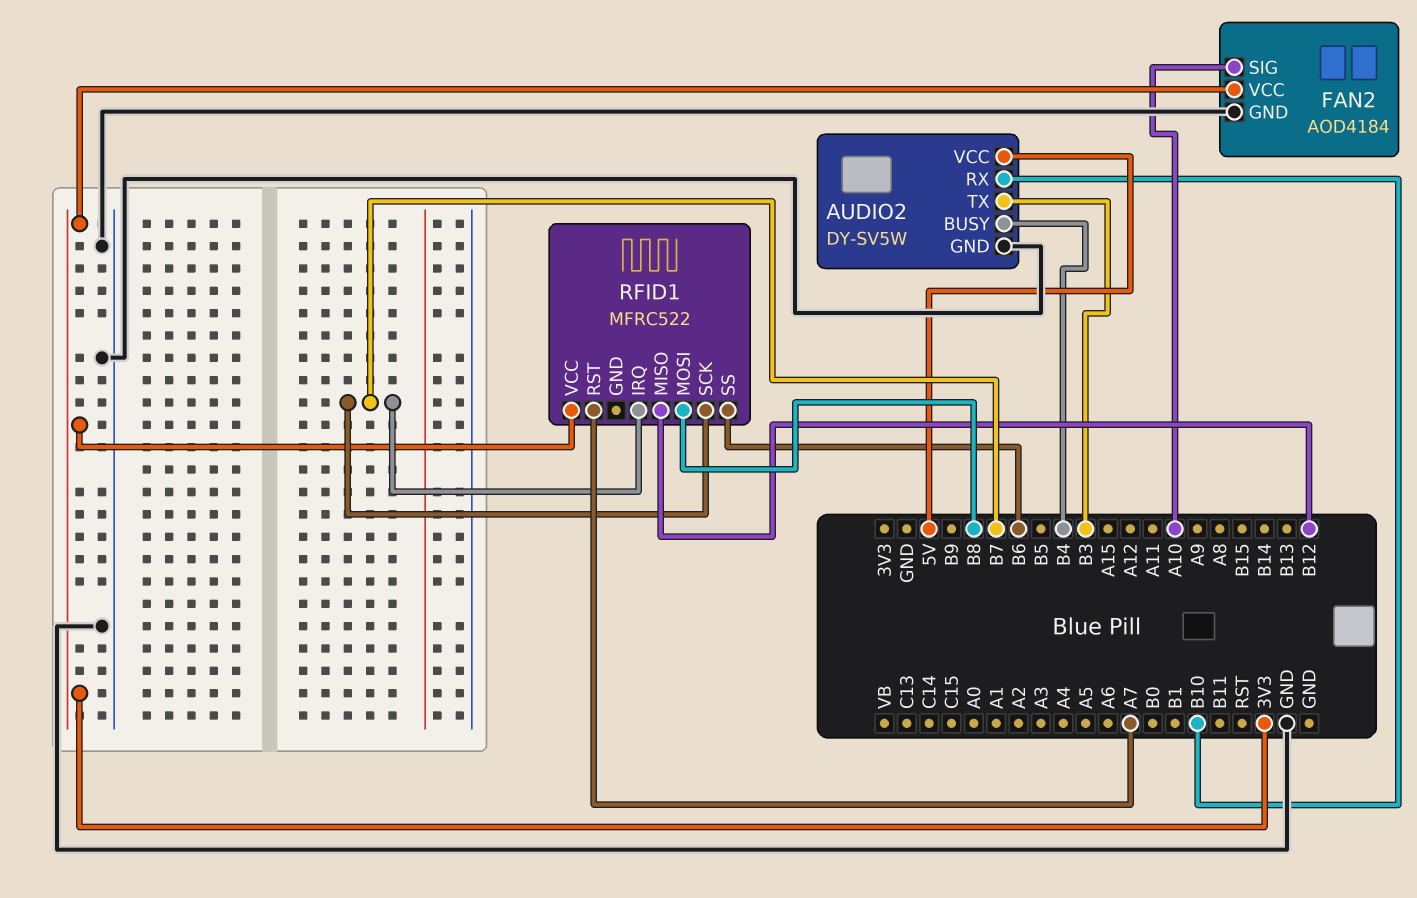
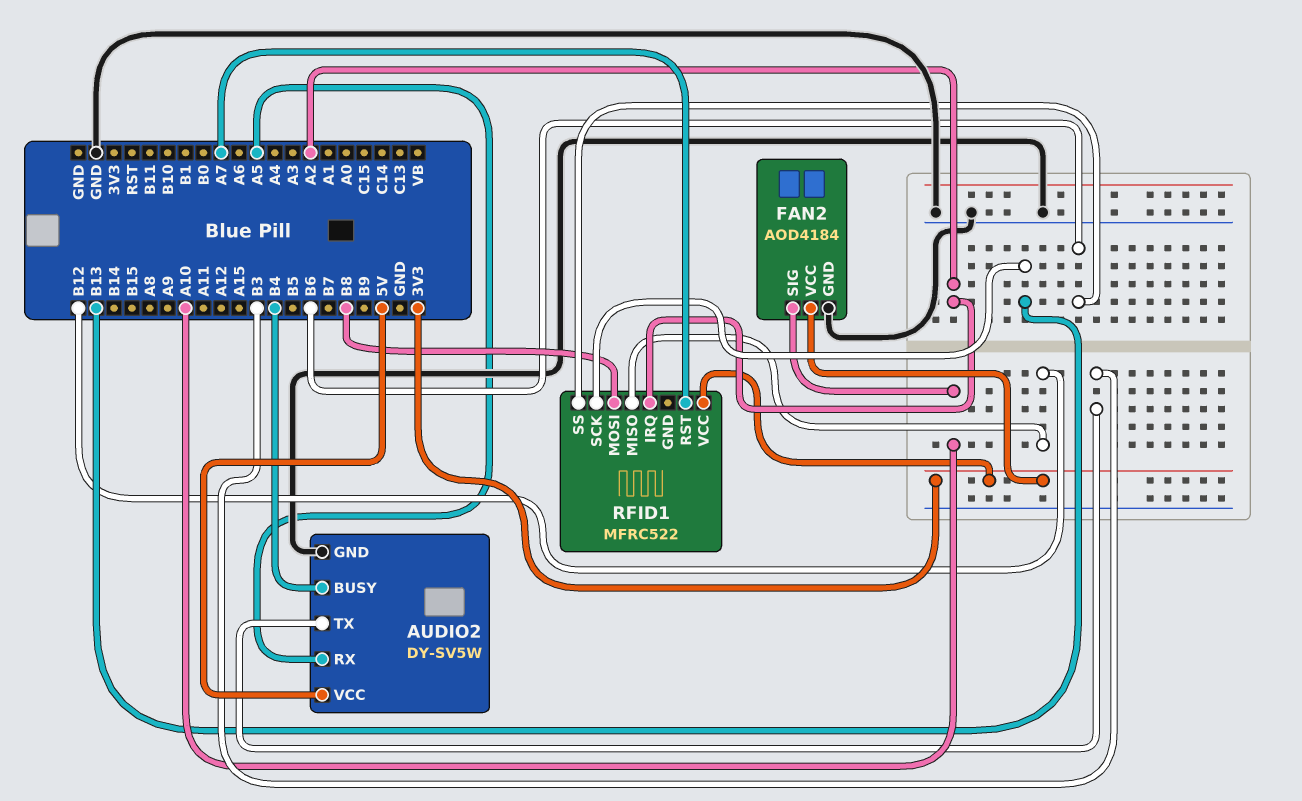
AUDIO2 pin RX: B10 -> A5
RFID1 pin IRQ: B7 -> A2
RFID1 pin SCK: B7 -> B13

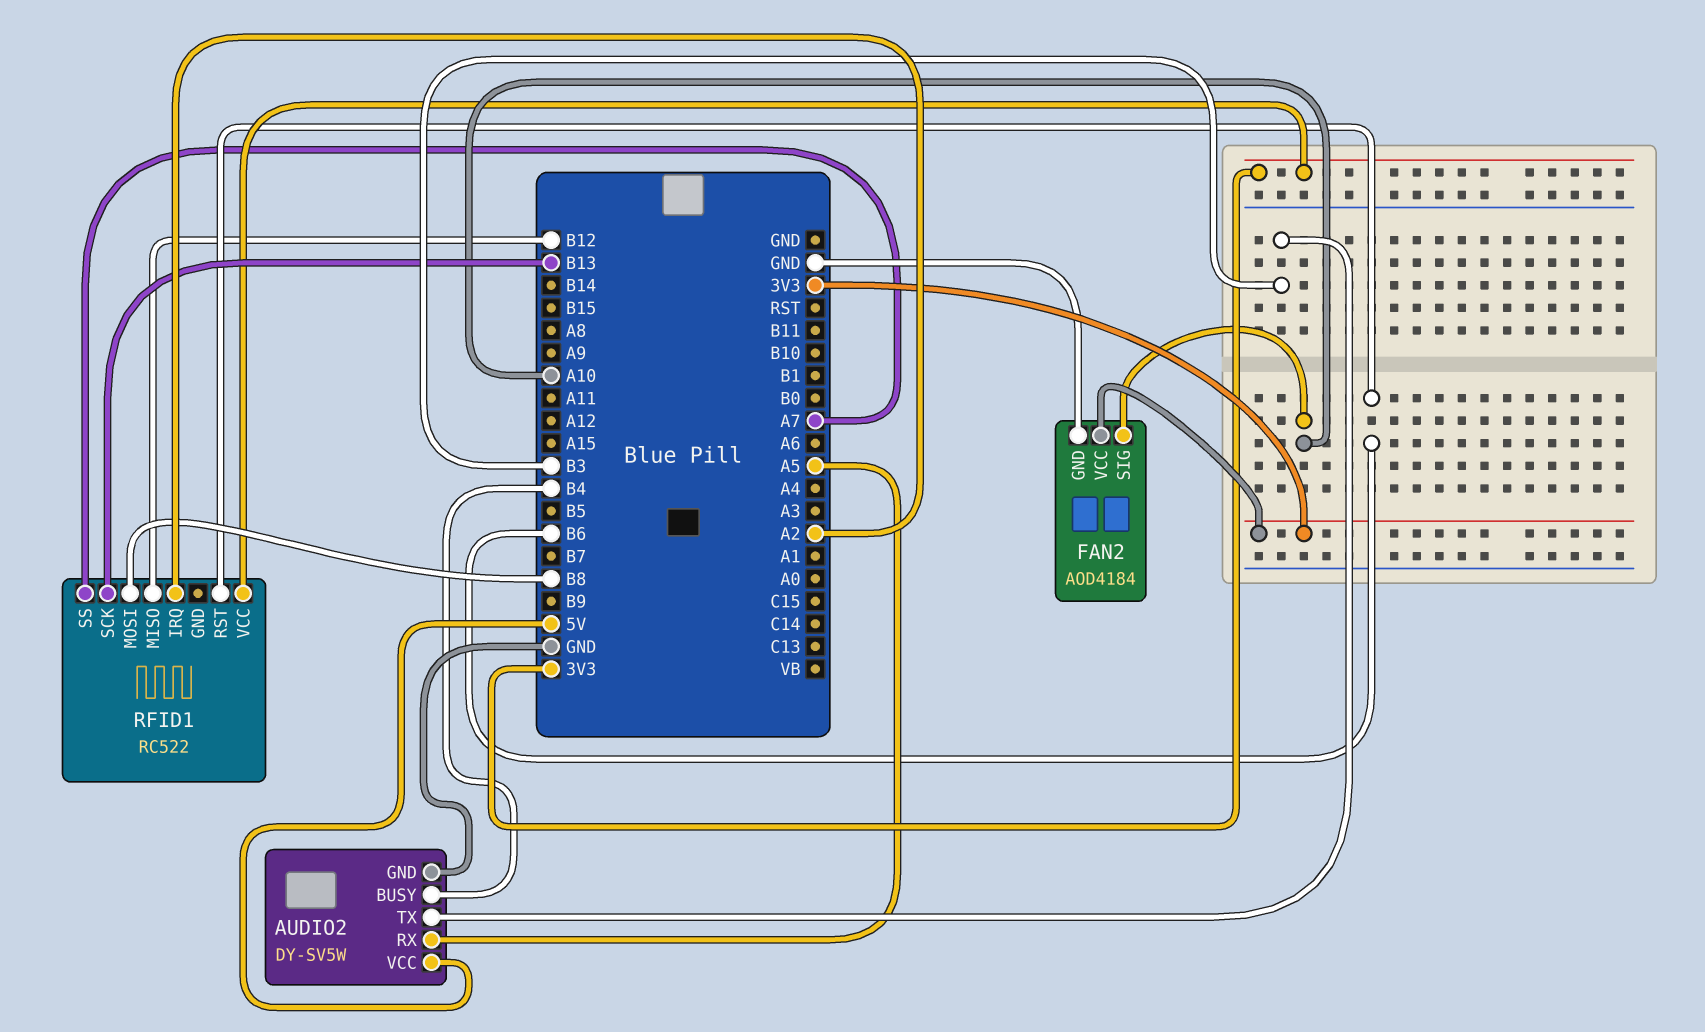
RFID1: MFRC522 -> RC522
RFID1 pin RST: A7 -> B6
RFID1 pin SS: B6 -> A7

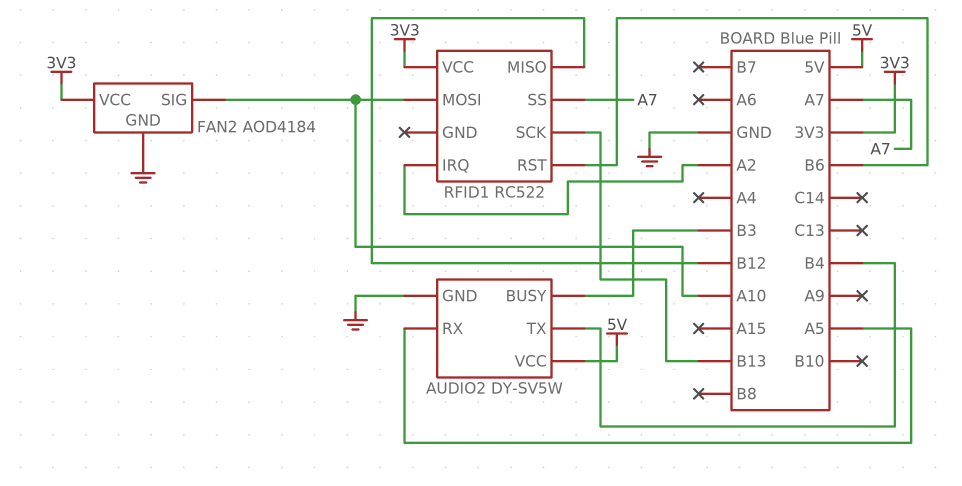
AUDIO2 pin BUSY: B4 -> B3
AUDIO2 pin TX: B3 -> B4
RFID1 pin MOSI: B8 -> A10

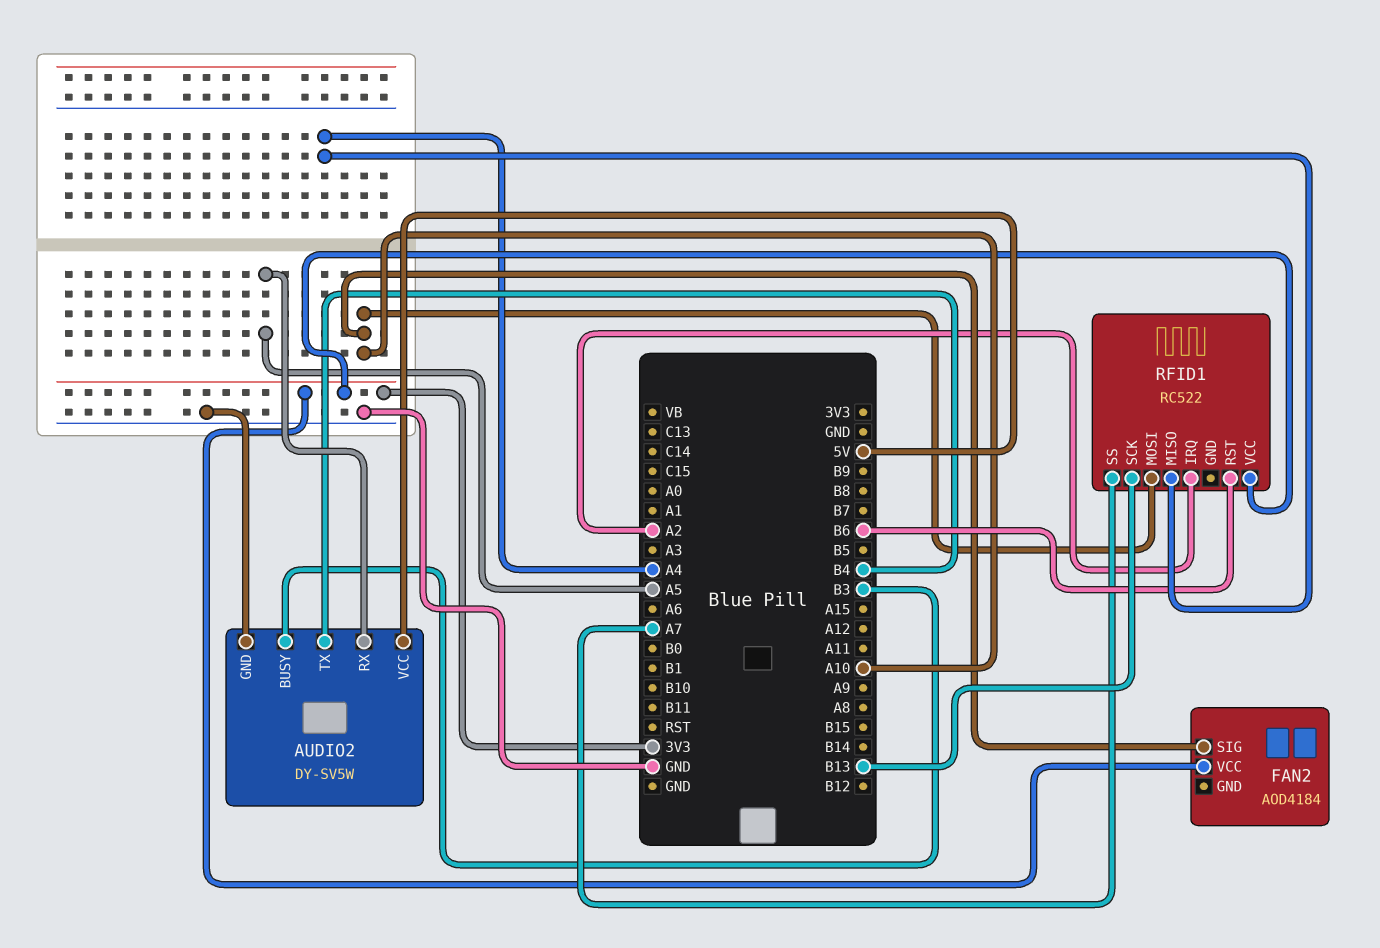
FAN2 pin GND: GND -> none
RFID1 pin MISO: B12 -> A4

